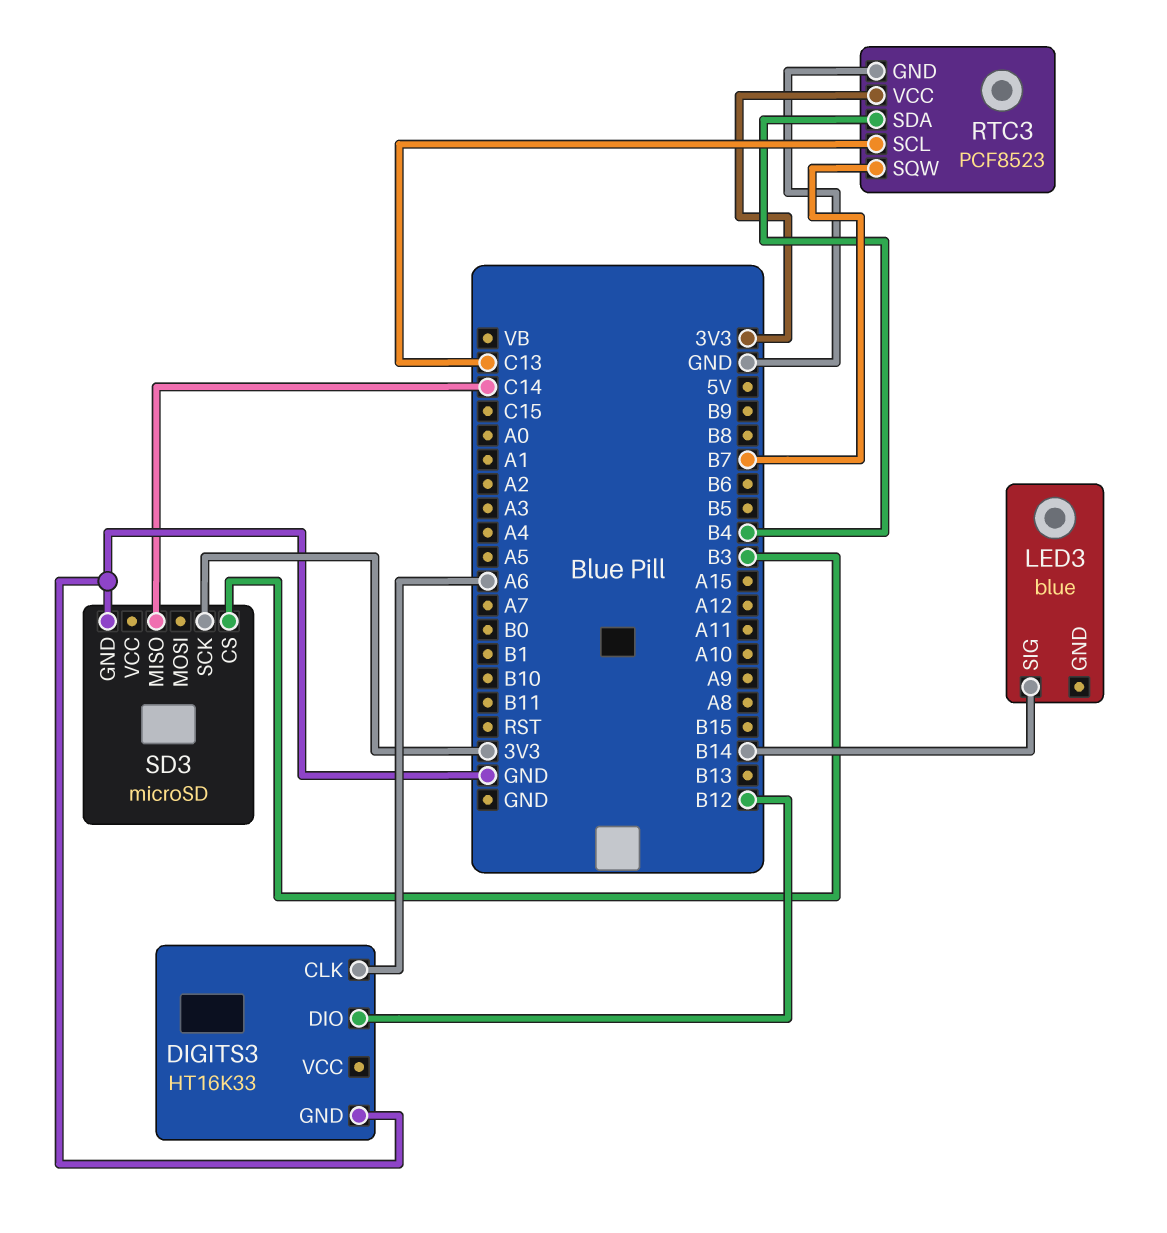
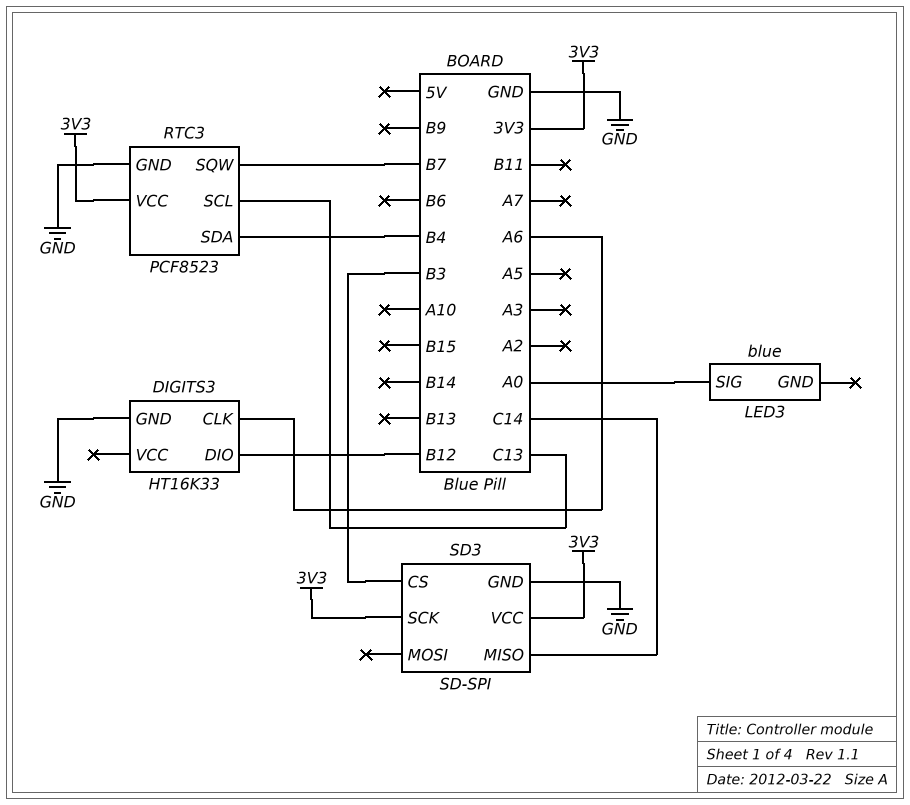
LED3 pin SIG: B14 -> A0
SD3: microSD -> SD-SPI
SD3 pin VCC: none -> 3V3

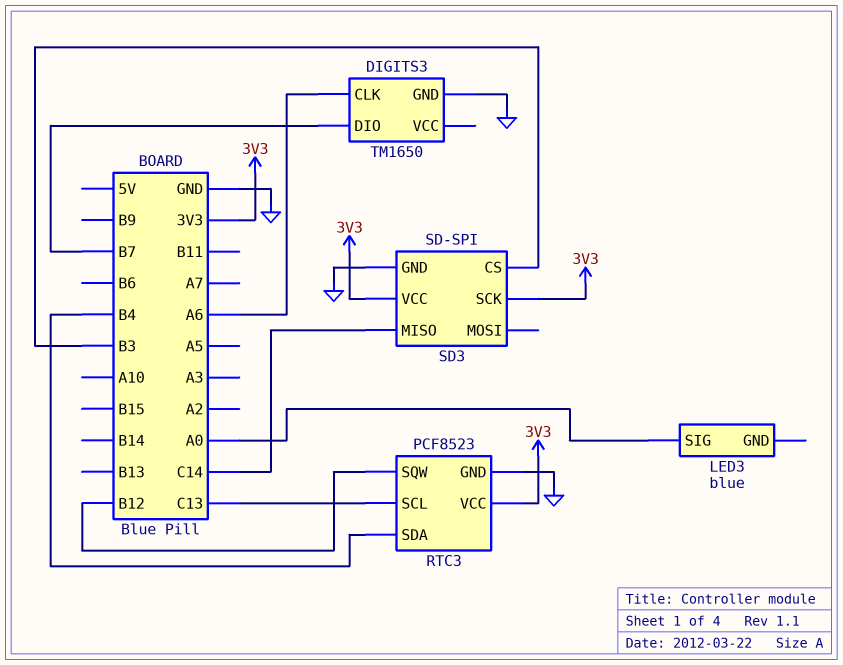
DIGITS3: HT16K33 -> TM1650
DIGITS3 pin DIO: B12 -> B7
RTC3 pin SQW: B7 -> B12

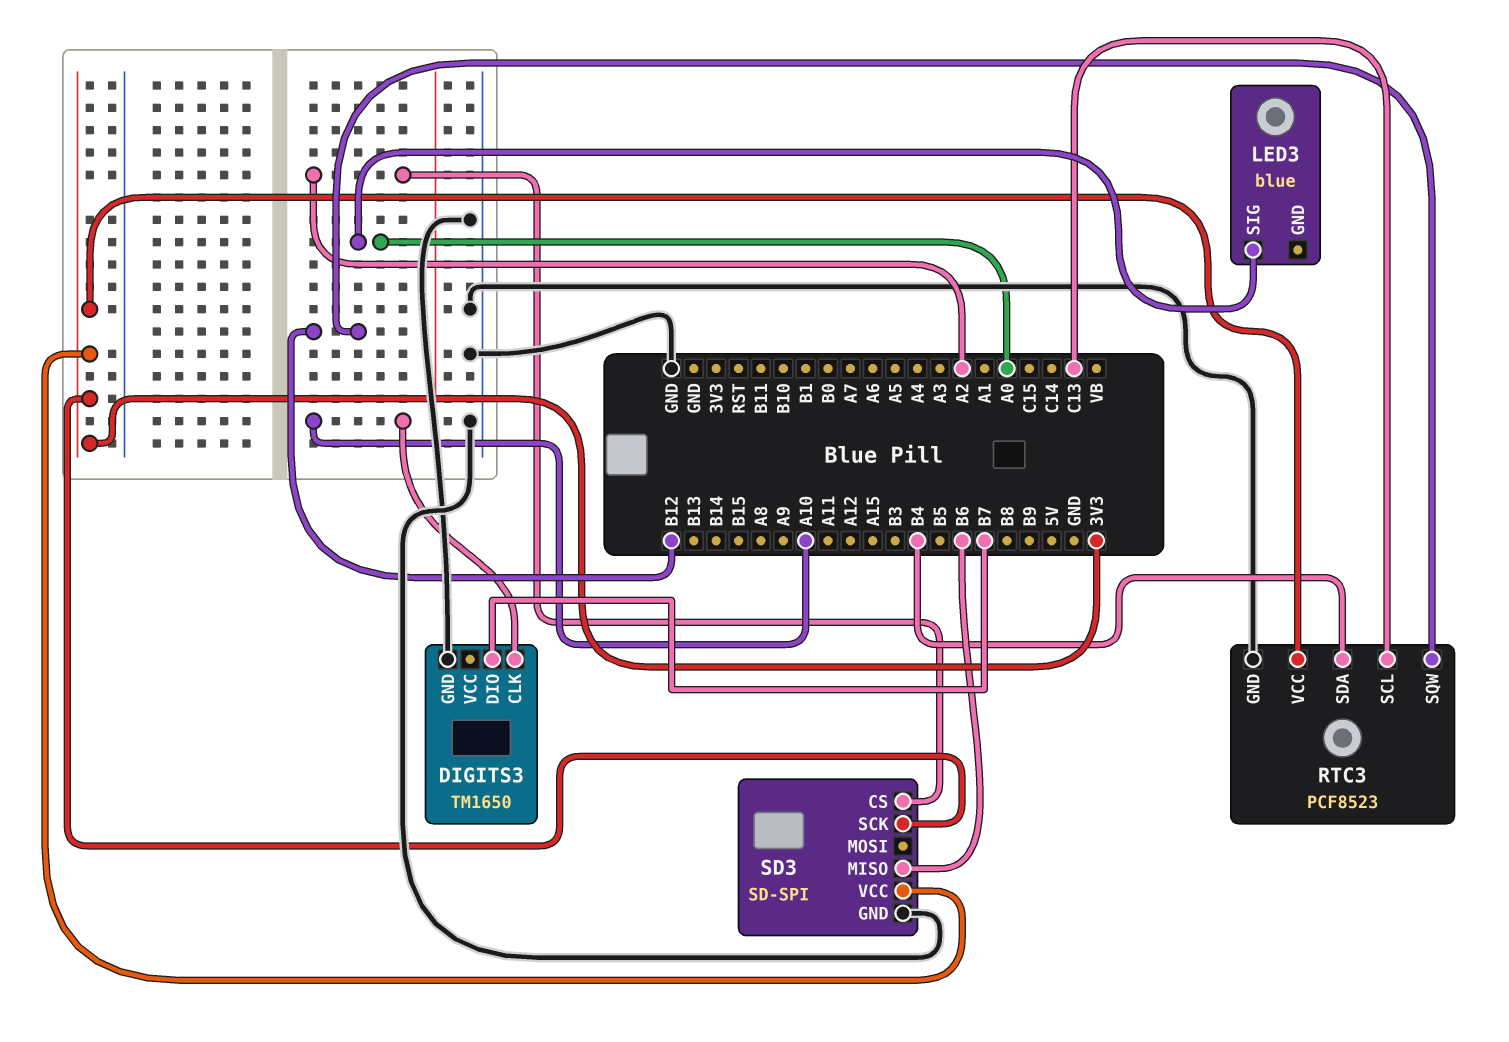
DIGITS3 pin CLK: A6 -> A10
SD3 pin CS: B3 -> A2
SD3 pin MISO: C14 -> B6

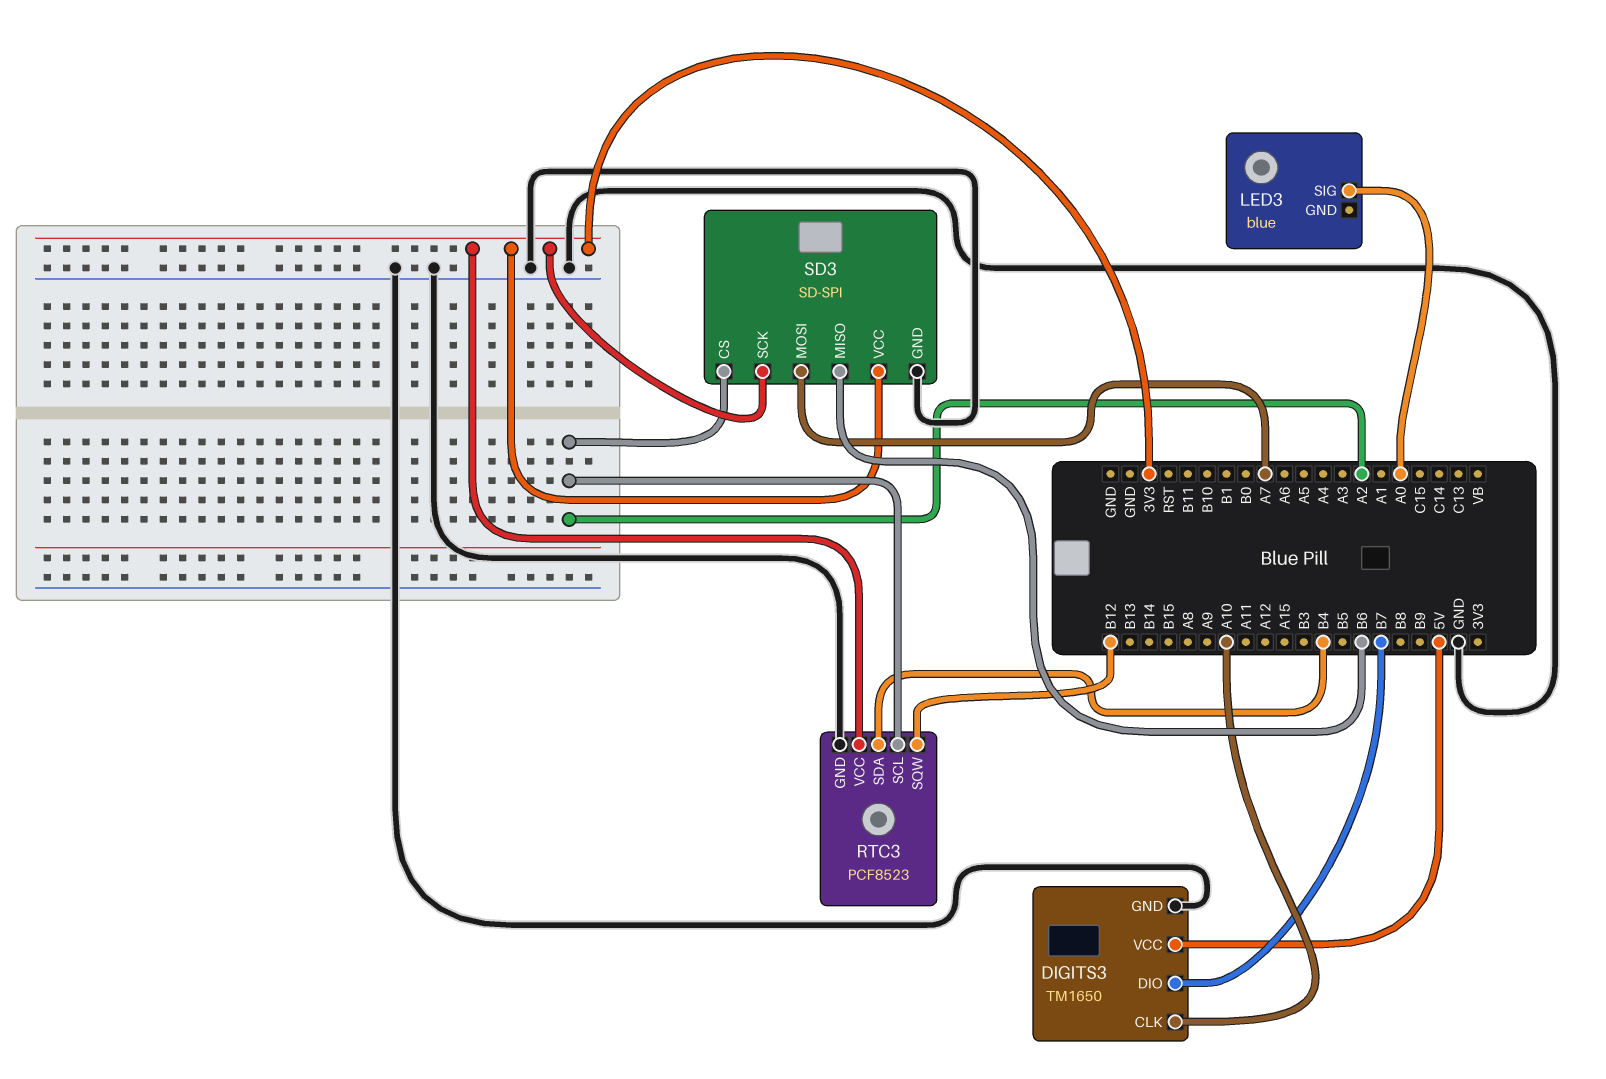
DIGITS3 pin VCC: none -> 5V
RTC3 pin SCL: C13 -> A2
SD3 pin MOSI: none -> A7

